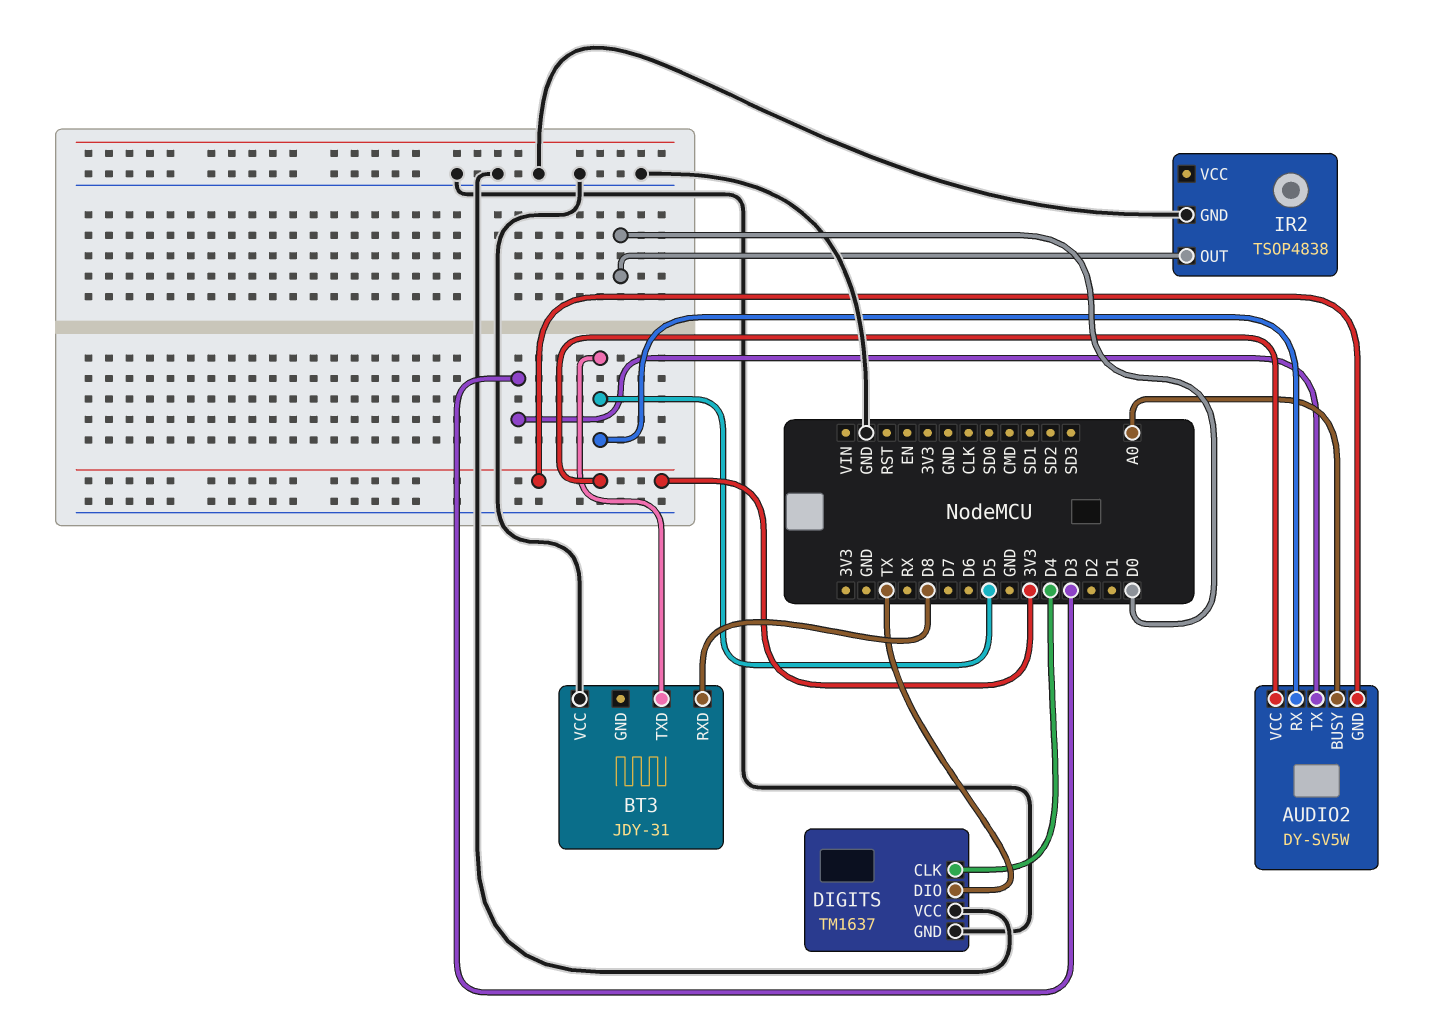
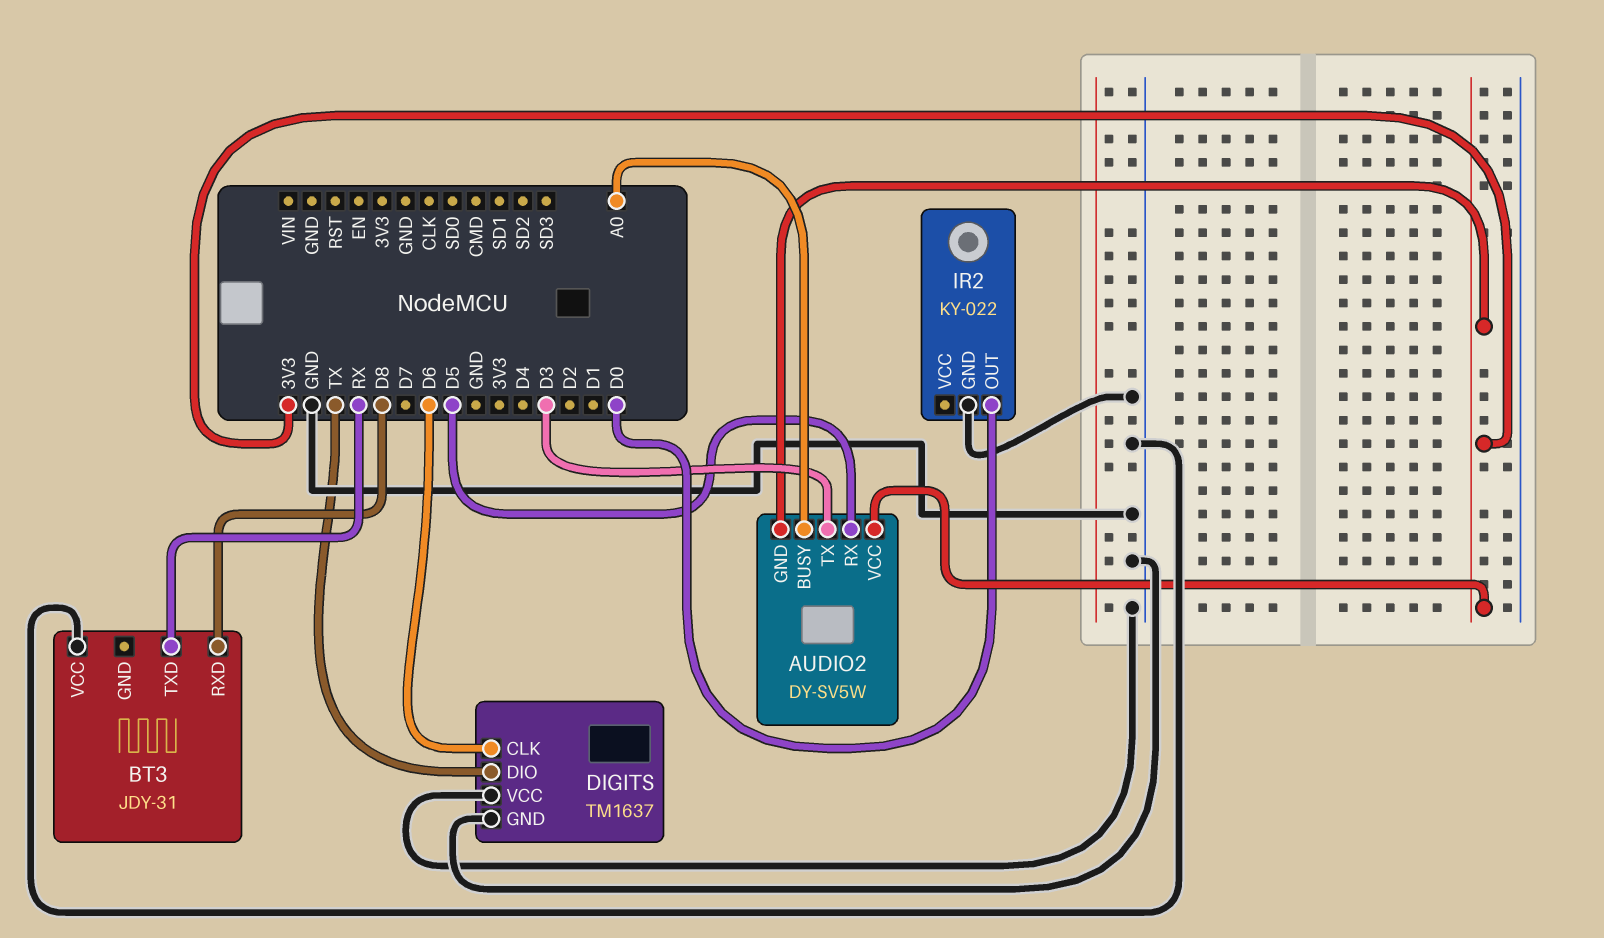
BT3 pin TXD: D5 -> RX
DIGITS pin CLK: D4 -> D6
IR2: TSOP4838 -> KY-022

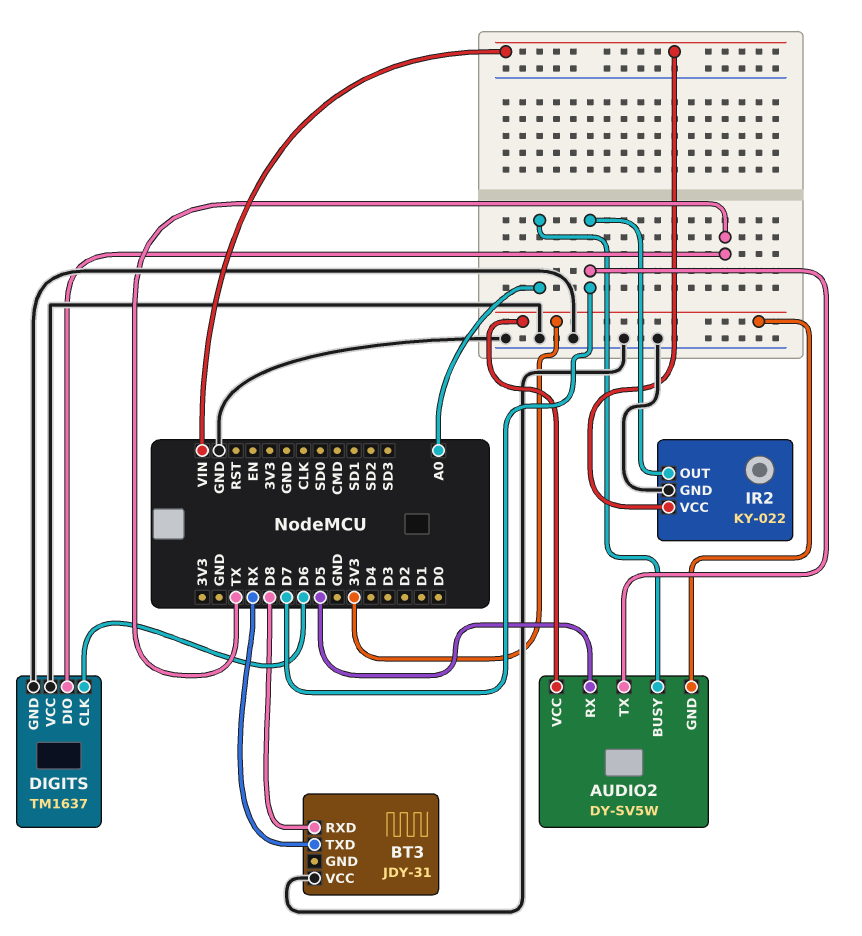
AUDIO2 pin TX: D3 -> D7
IR2 pin OUT: D0 -> D7
IR2 pin VCC: none -> VIN

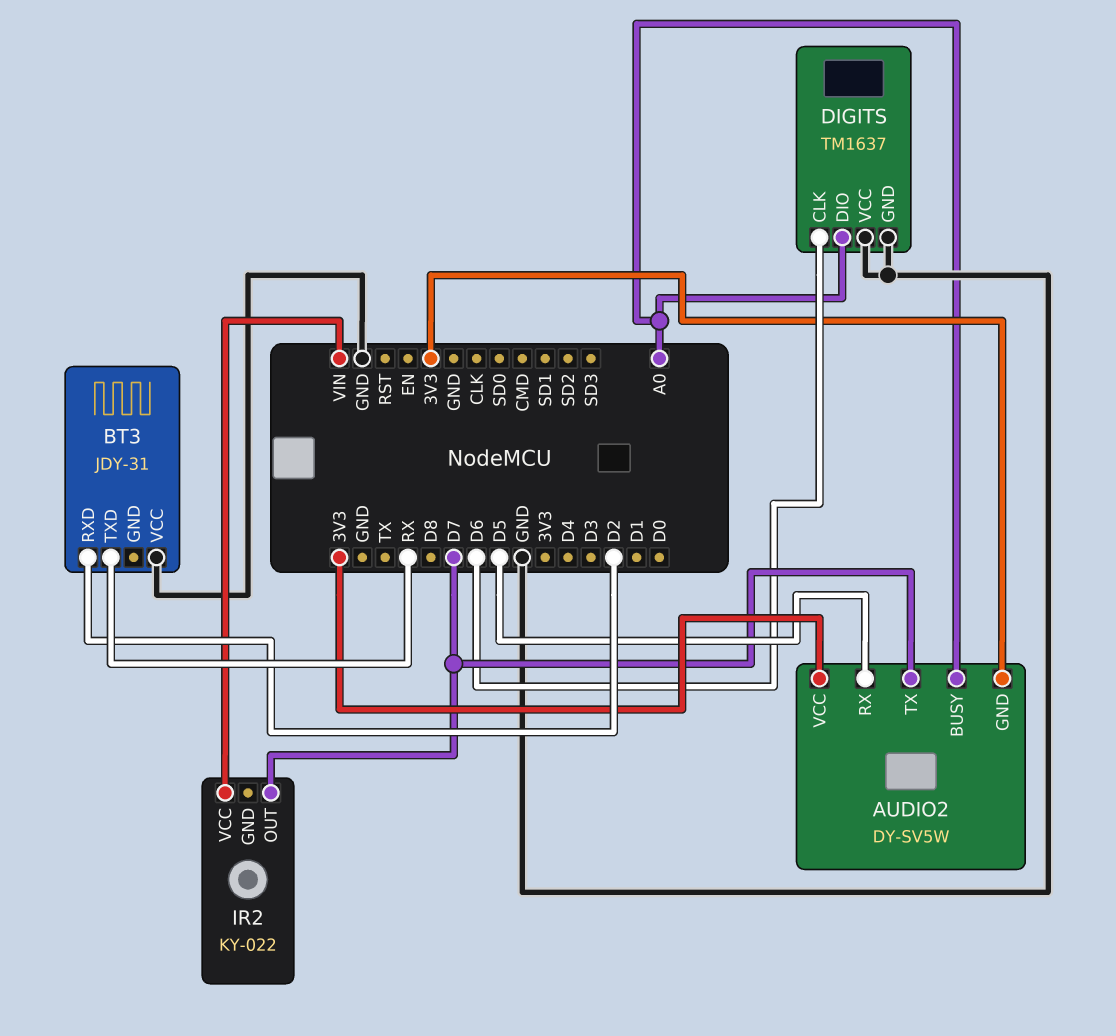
BT3 pin RXD: D8 -> D2
DIGITS pin DIO: TX -> A0
IR2 pin GND: GND -> none

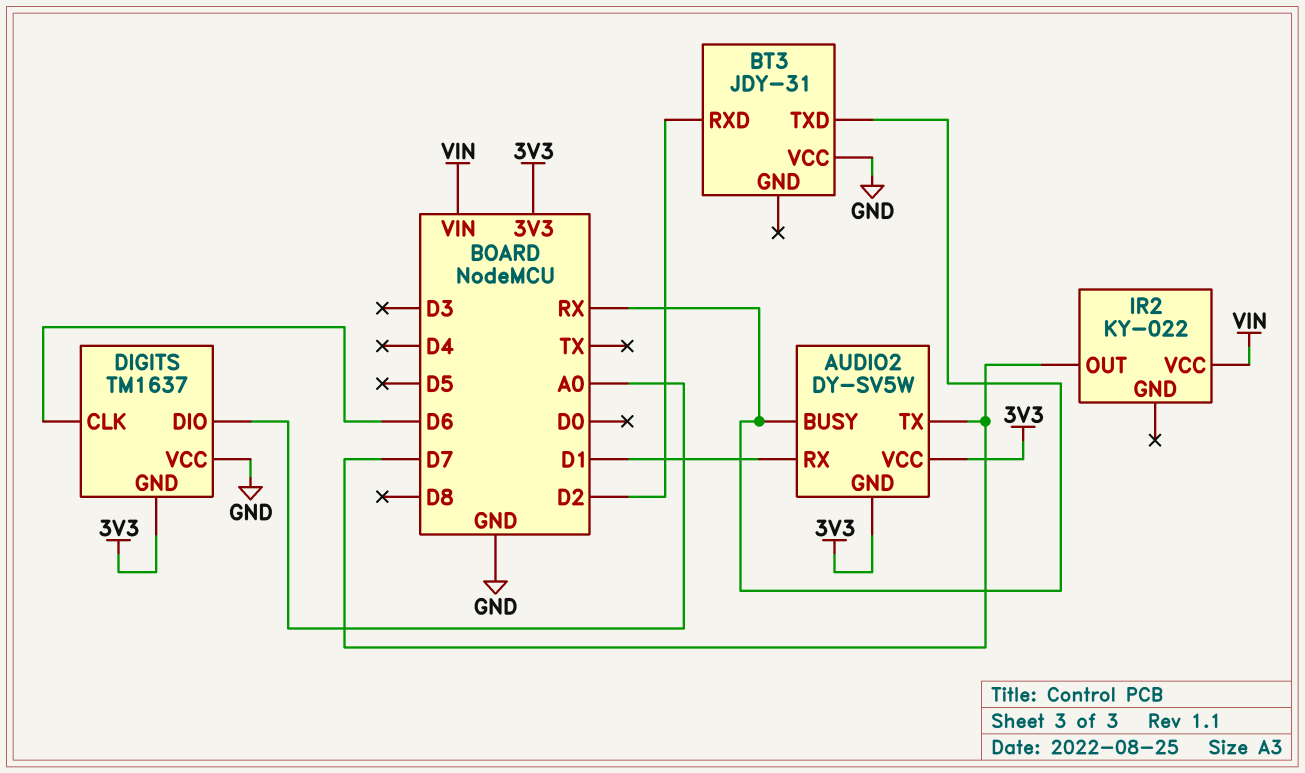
AUDIO2 pin BUSY: A0 -> RX
AUDIO2 pin RX: D5 -> D1
DIGITS pin GND: GND -> 3V3

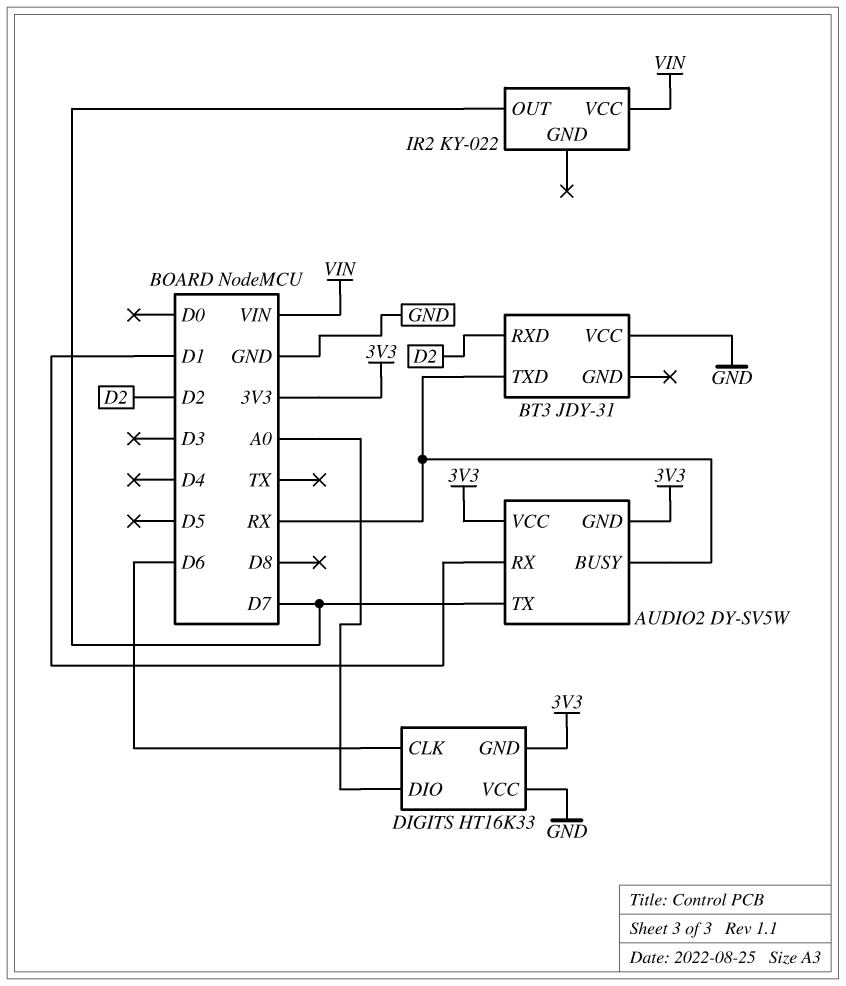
DIGITS: TM1637 -> HT16K33

